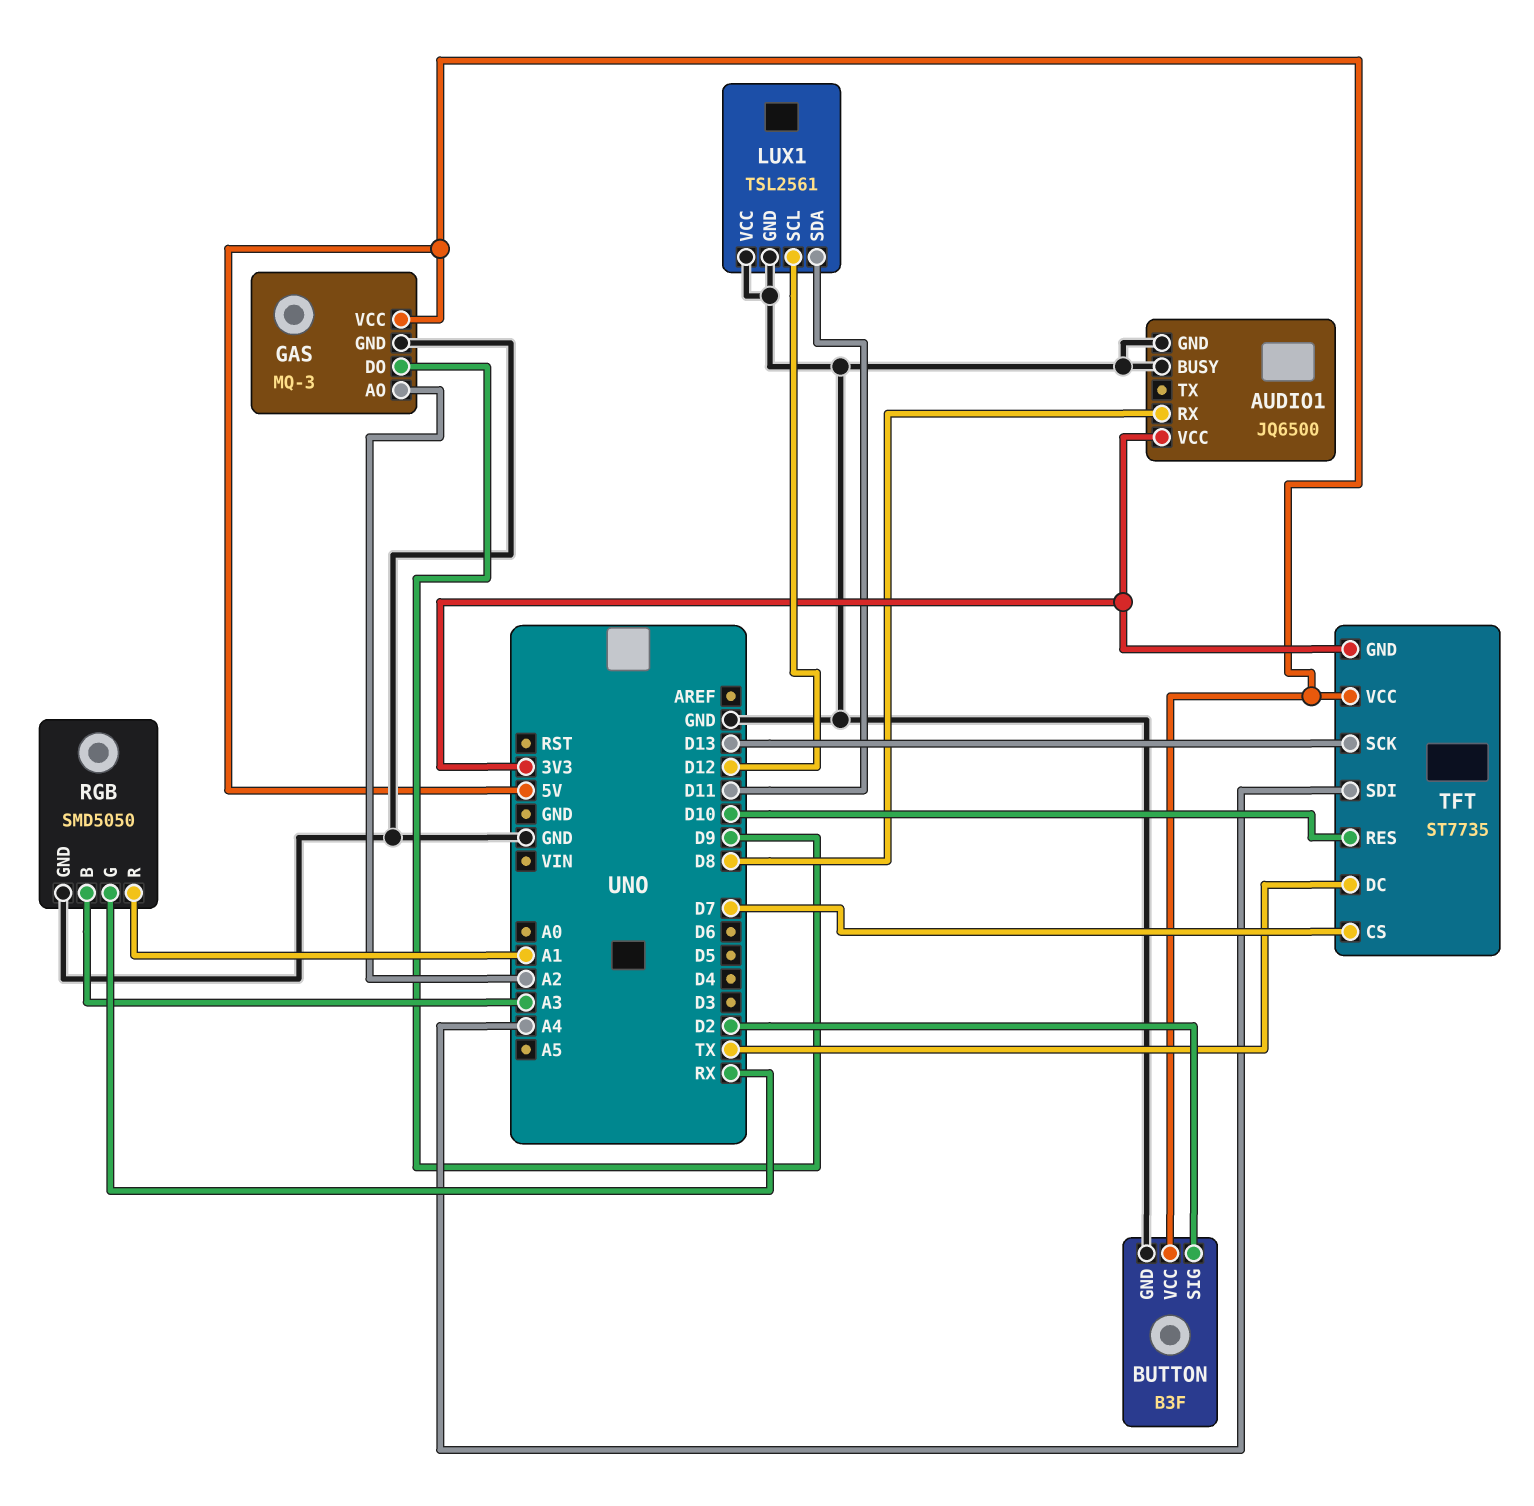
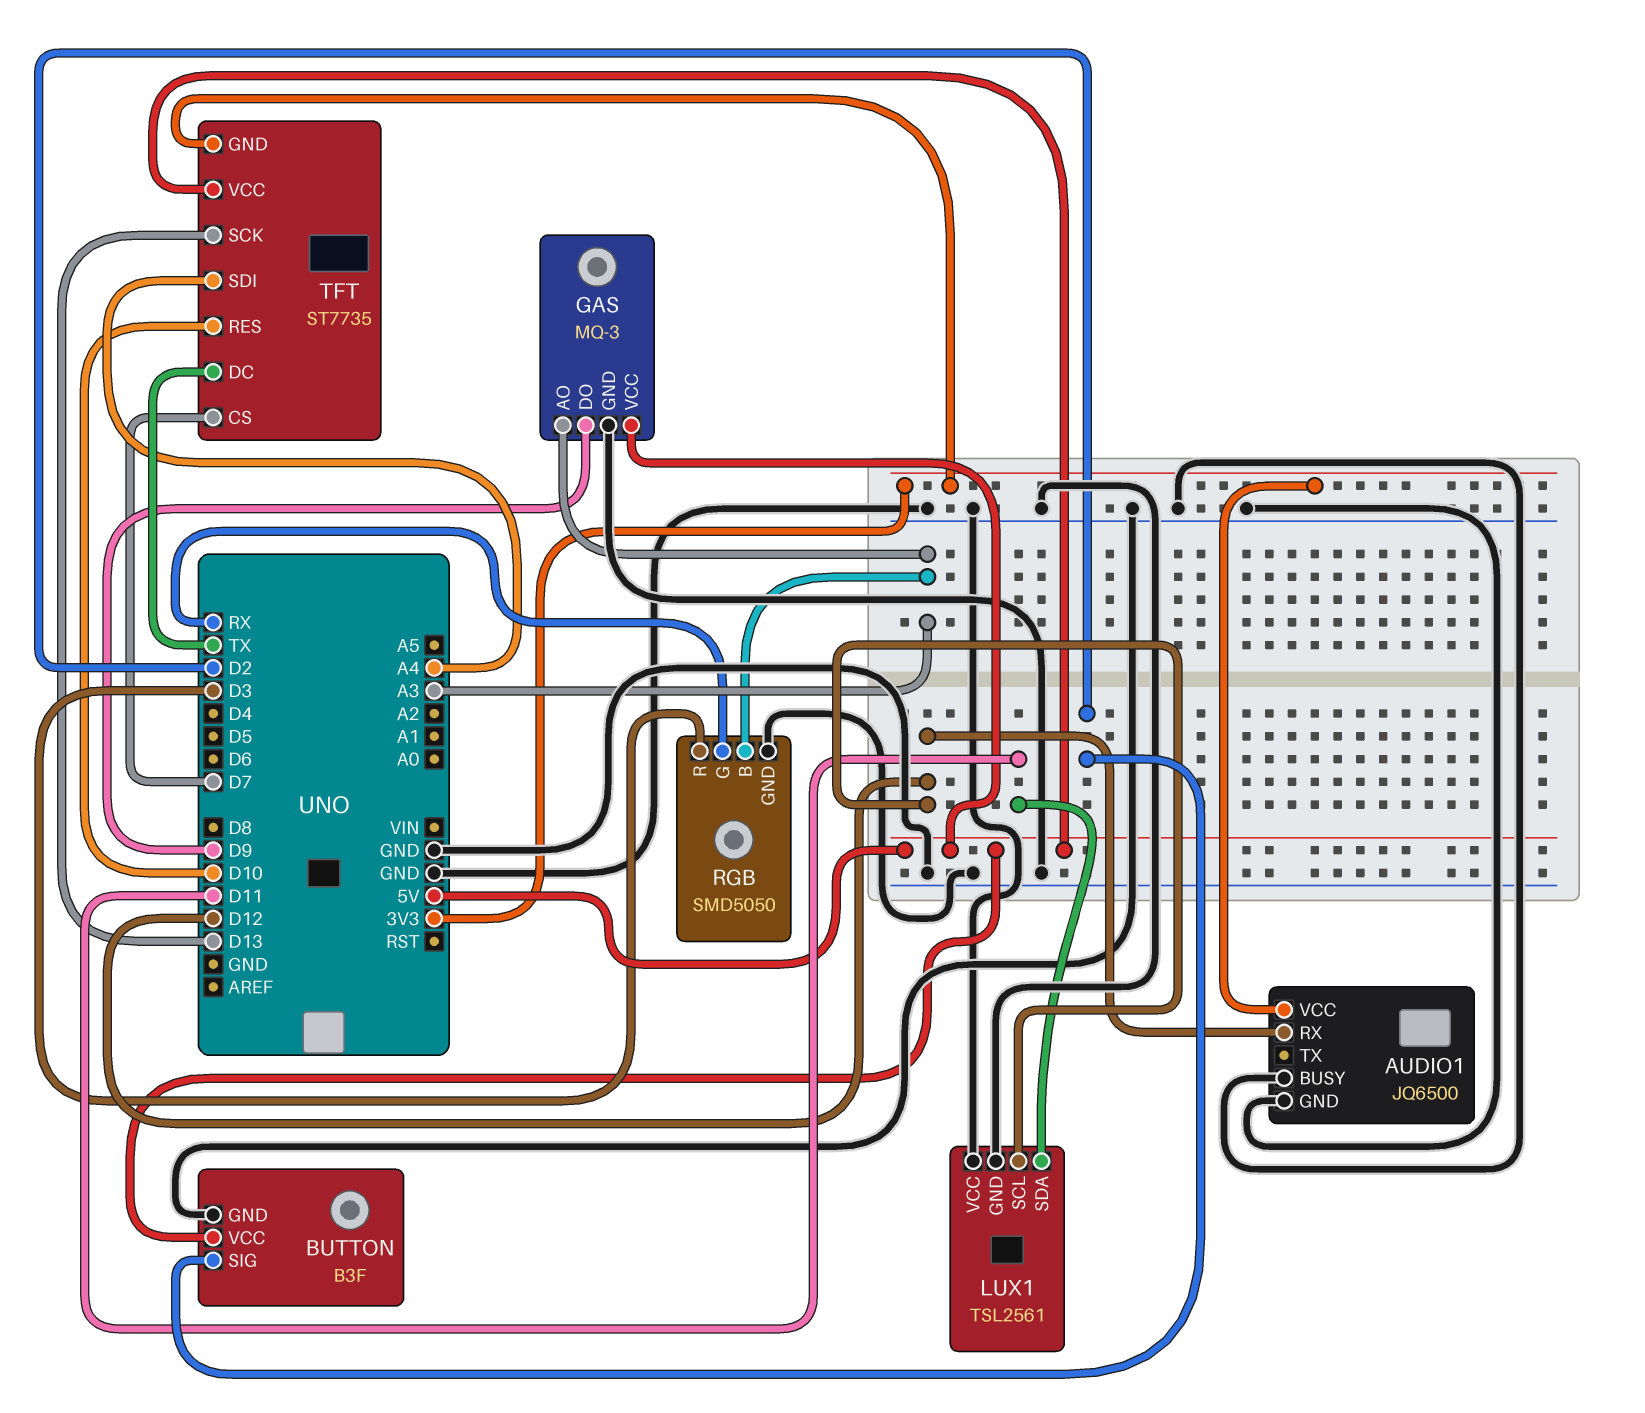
AUDIO1 pin RX: D8 -> D12
GAS pin AO: A2 -> A3
RGB pin R: A1 -> D3

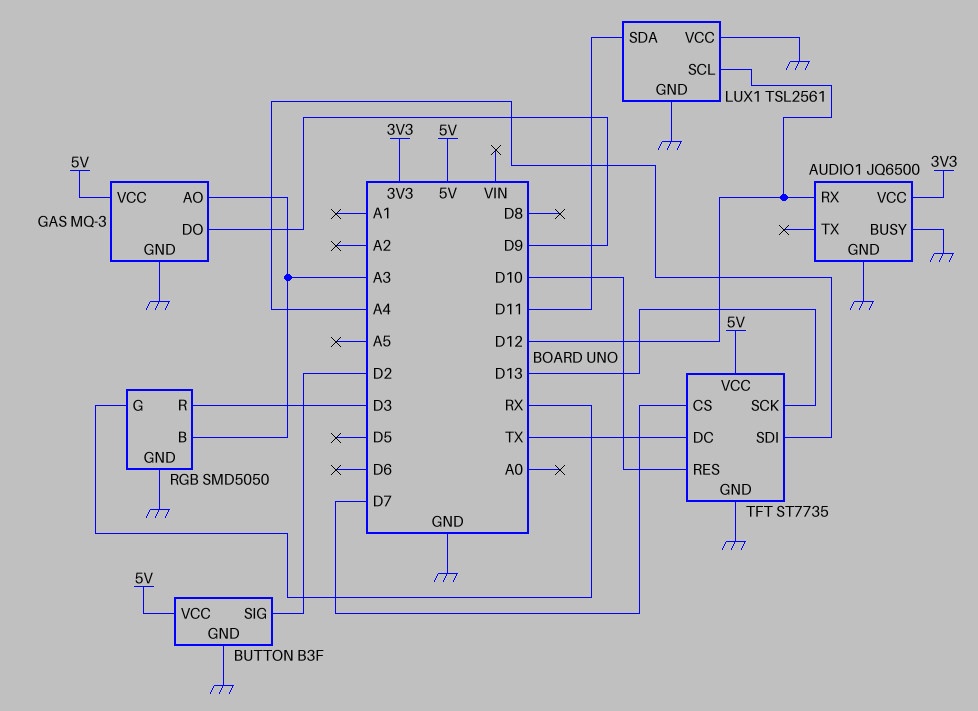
TFT pin GND: 3V3 -> GND

